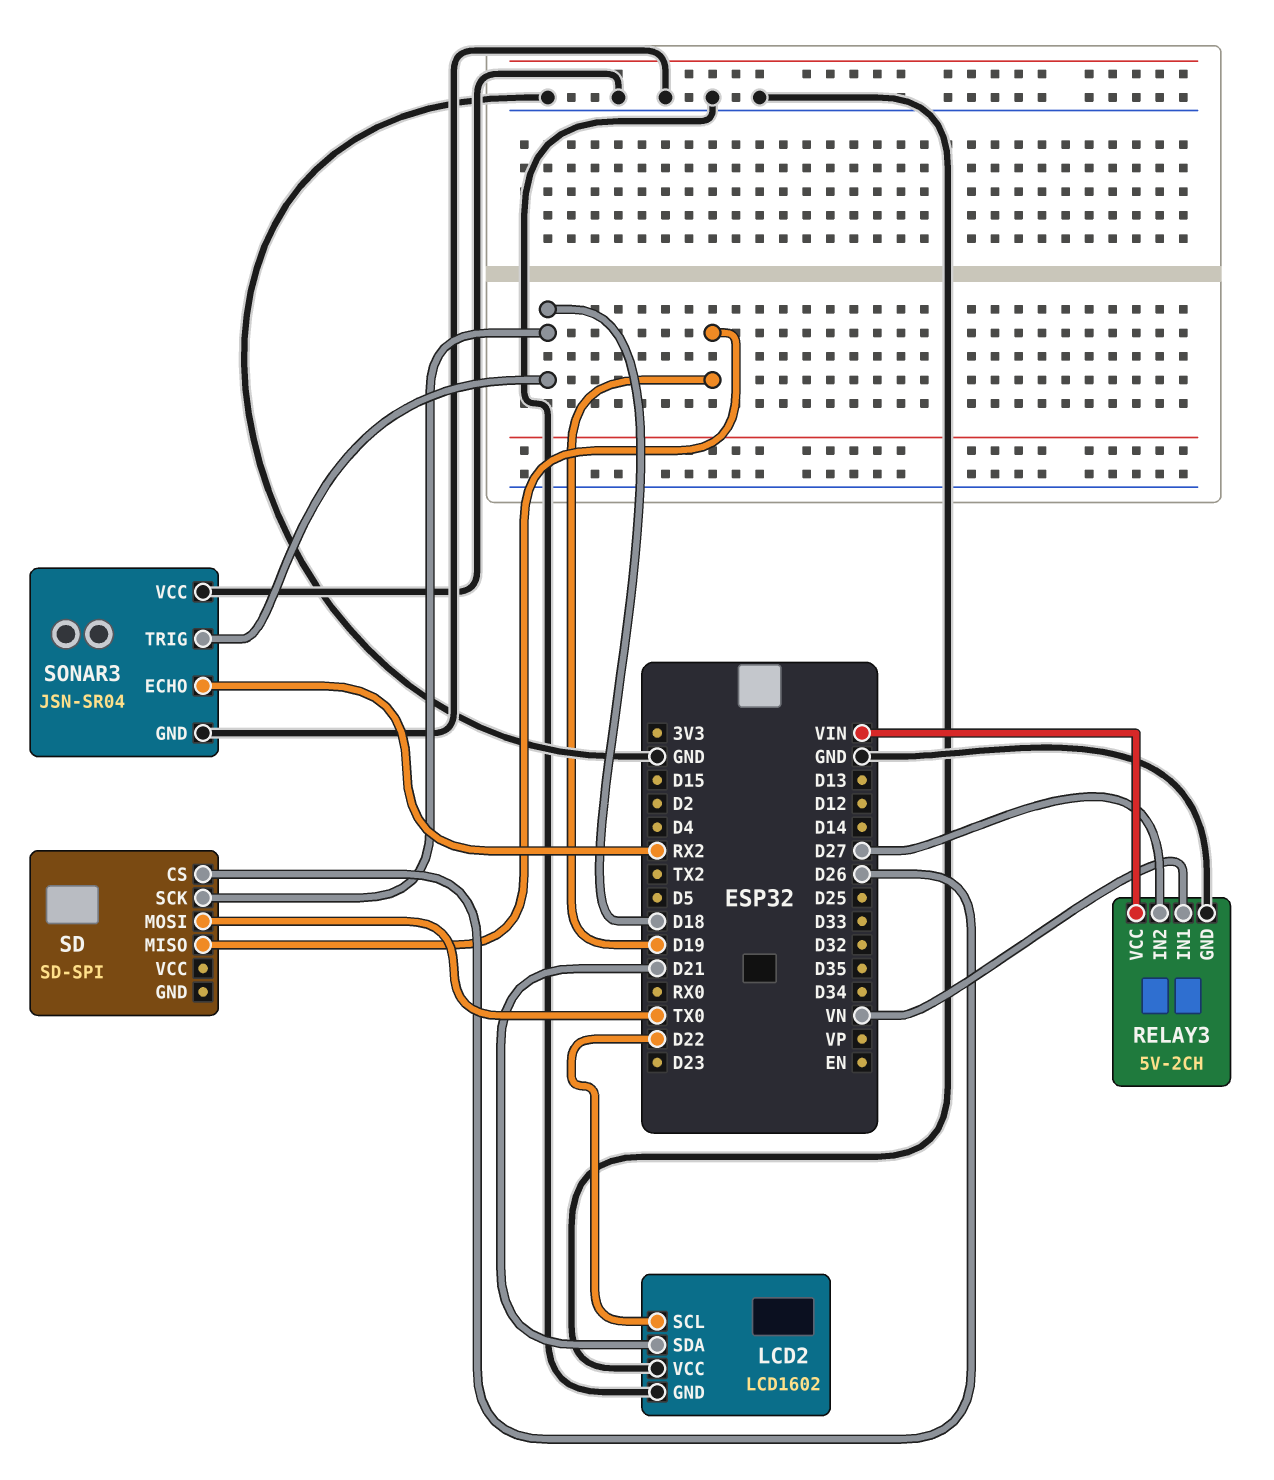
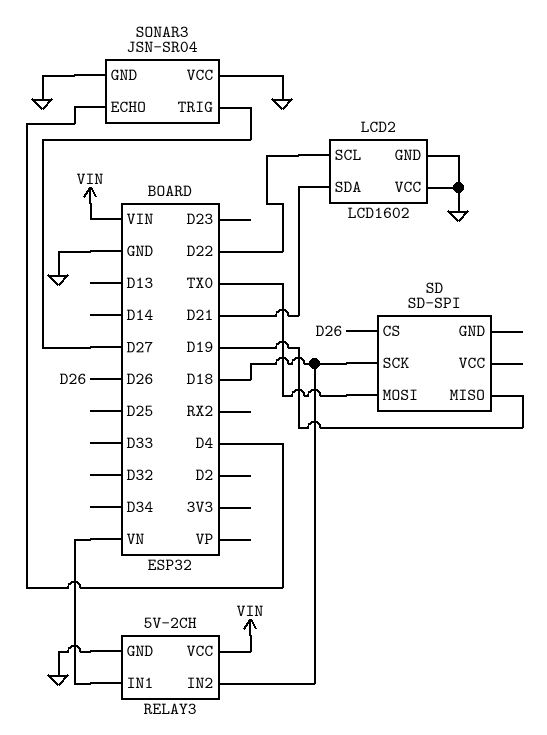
RELAY3 pin IN2: D27 -> D18
SONAR3 pin ECHO: RX2 -> D4
SONAR3 pin TRIG: D18 -> D27

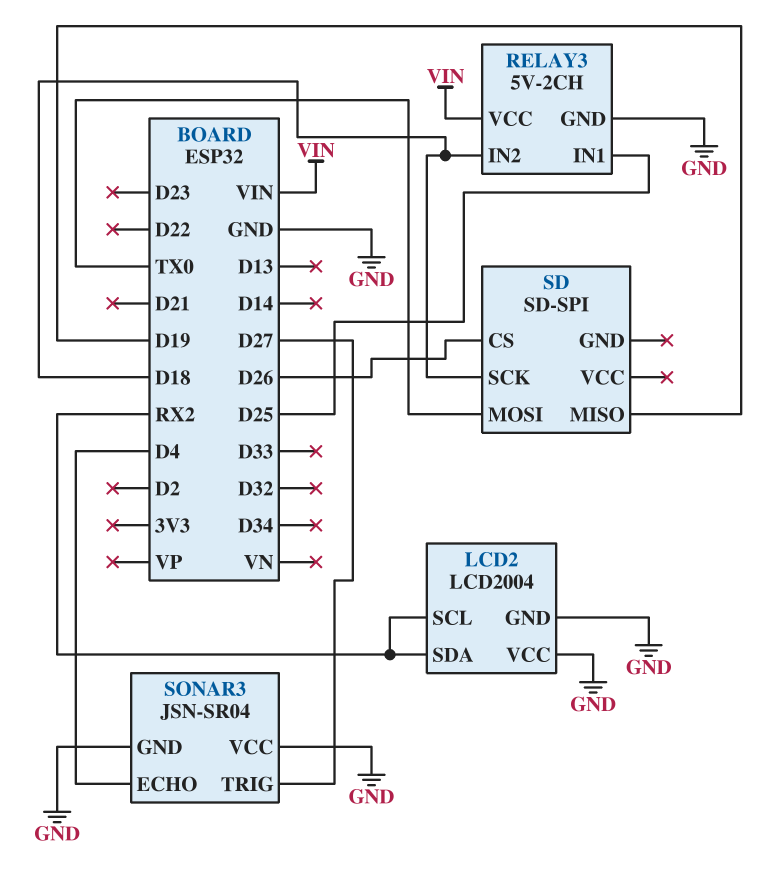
LCD2: LCD1602 -> LCD2004
LCD2 pin SCL: D22 -> RX2
LCD2 pin SDA: D21 -> RX2
RELAY3 pin IN1: VN -> D25

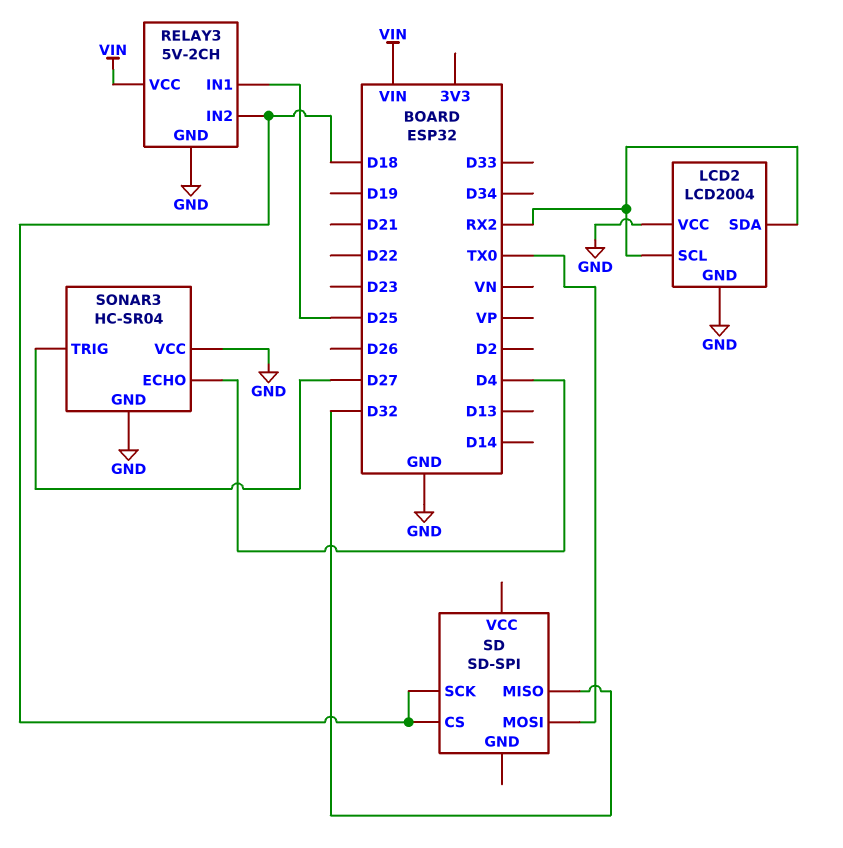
SD pin CS: D26 -> D18
SD pin MISO: D19 -> D32
SONAR3: JSN-SR04 -> HC-SR04

